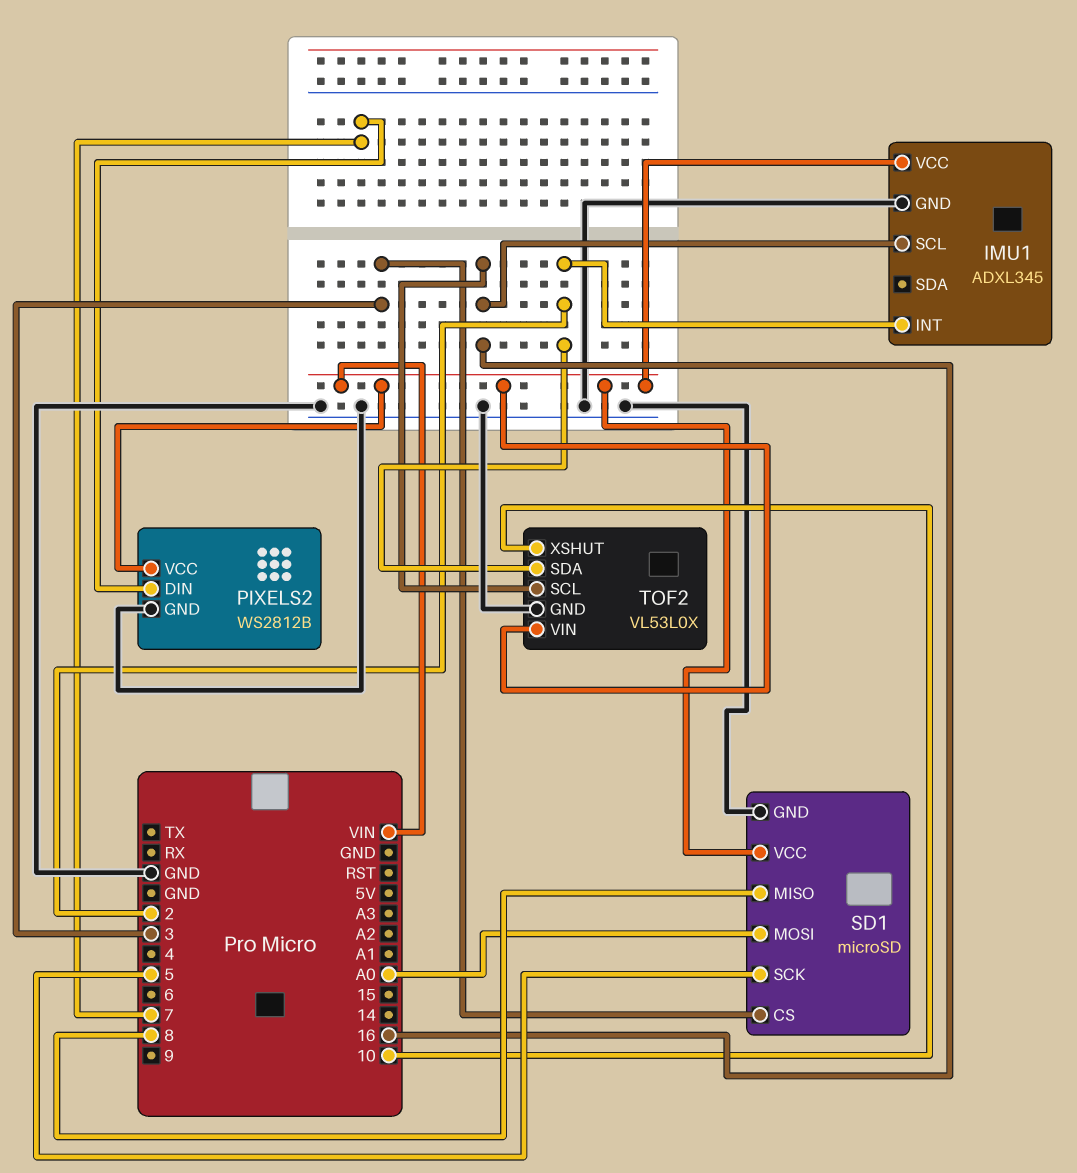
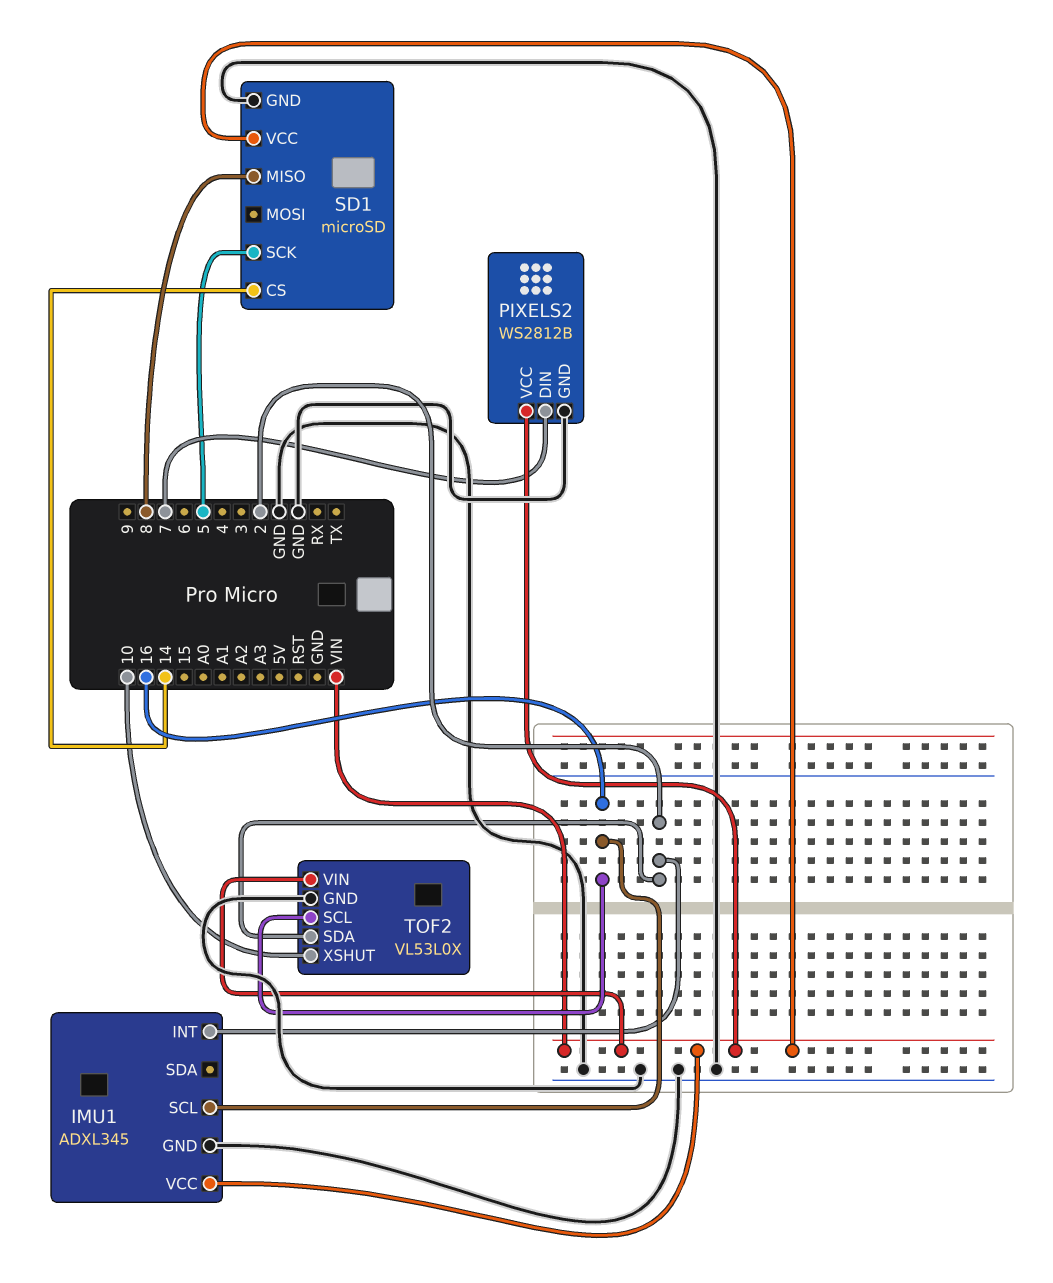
SD1 pin CS: 3 -> 14
SD1 pin MOSI: A0 -> none

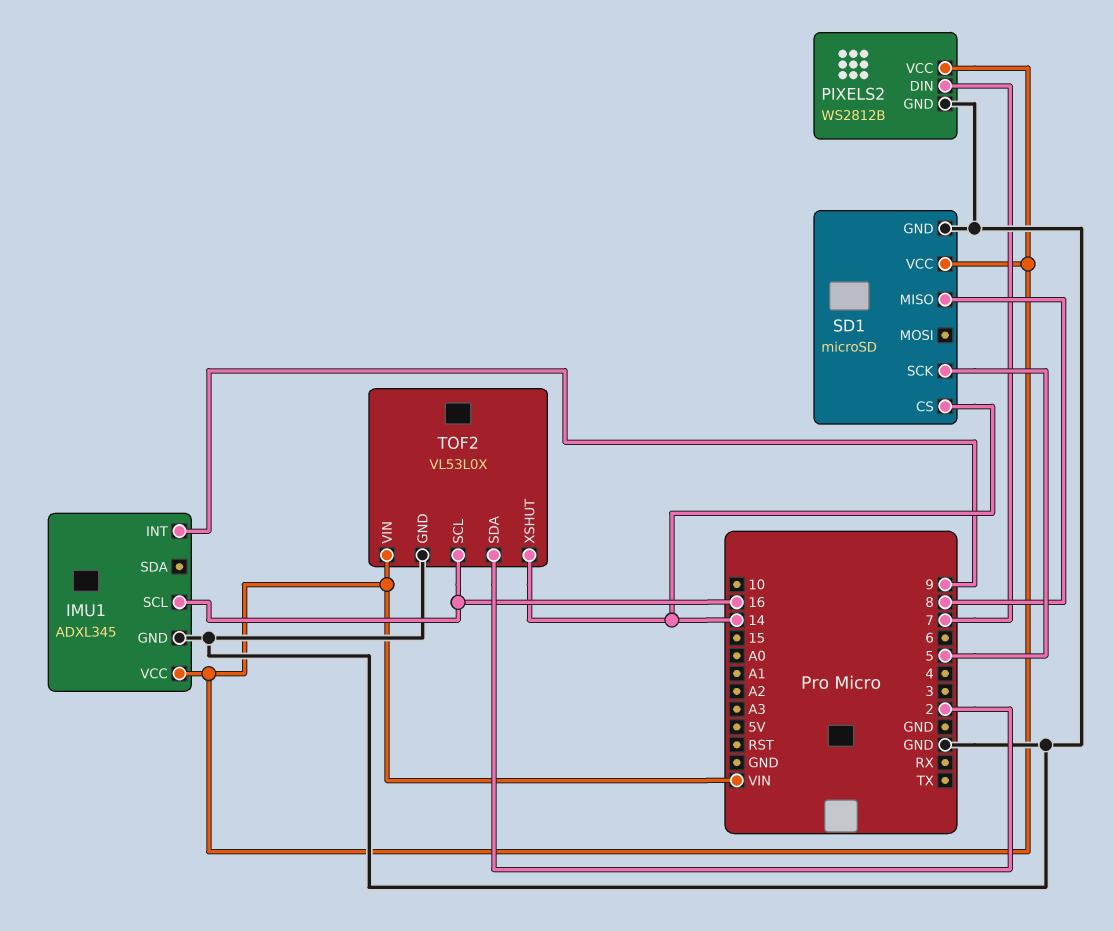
IMU1 pin INT: 2 -> 9
TOF2 pin XSHUT: 10 -> 14

